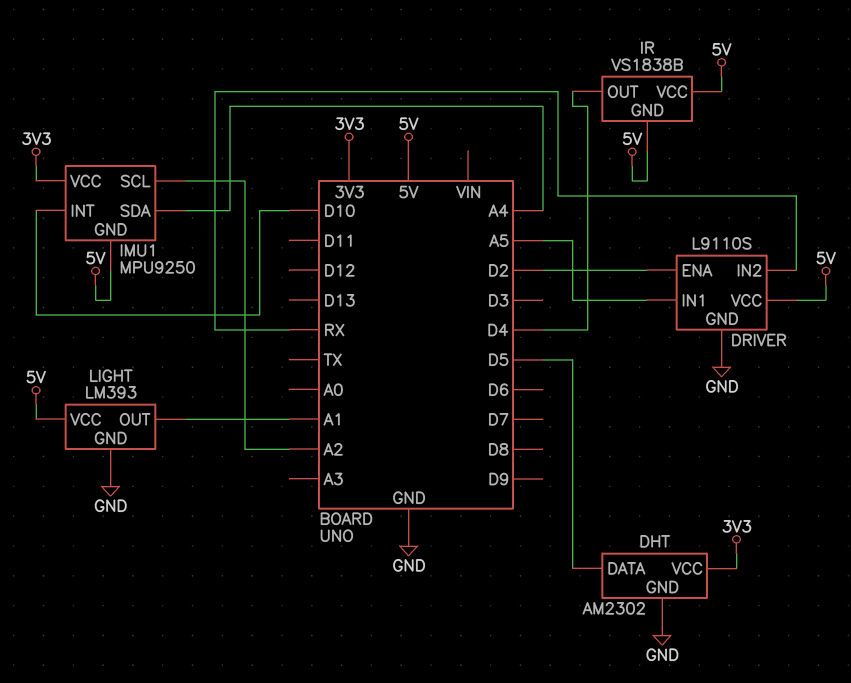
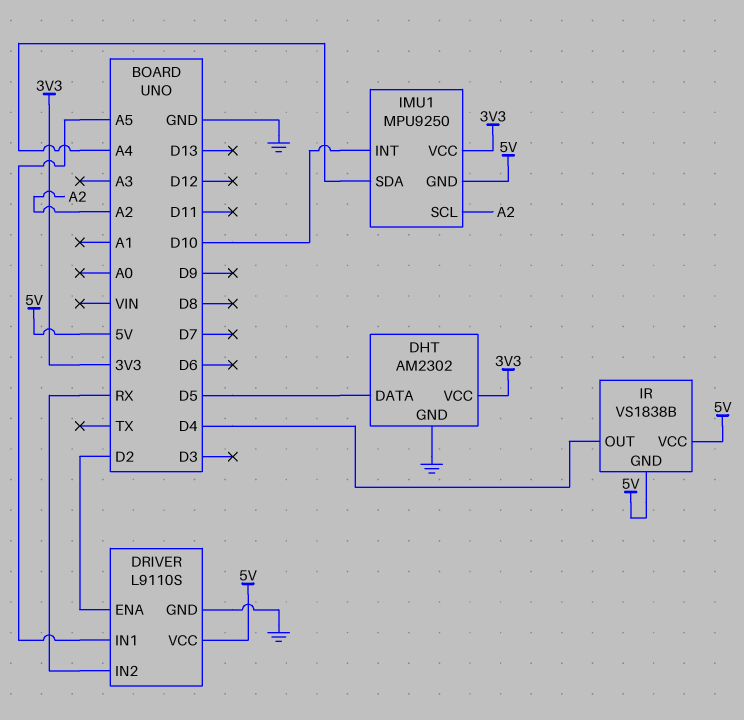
LIGHT: LM393 -> none
LIGHT pin GND: GND -> none
LIGHT pin OUT: A1 -> none
LIGHT pin VCC: 5V -> none

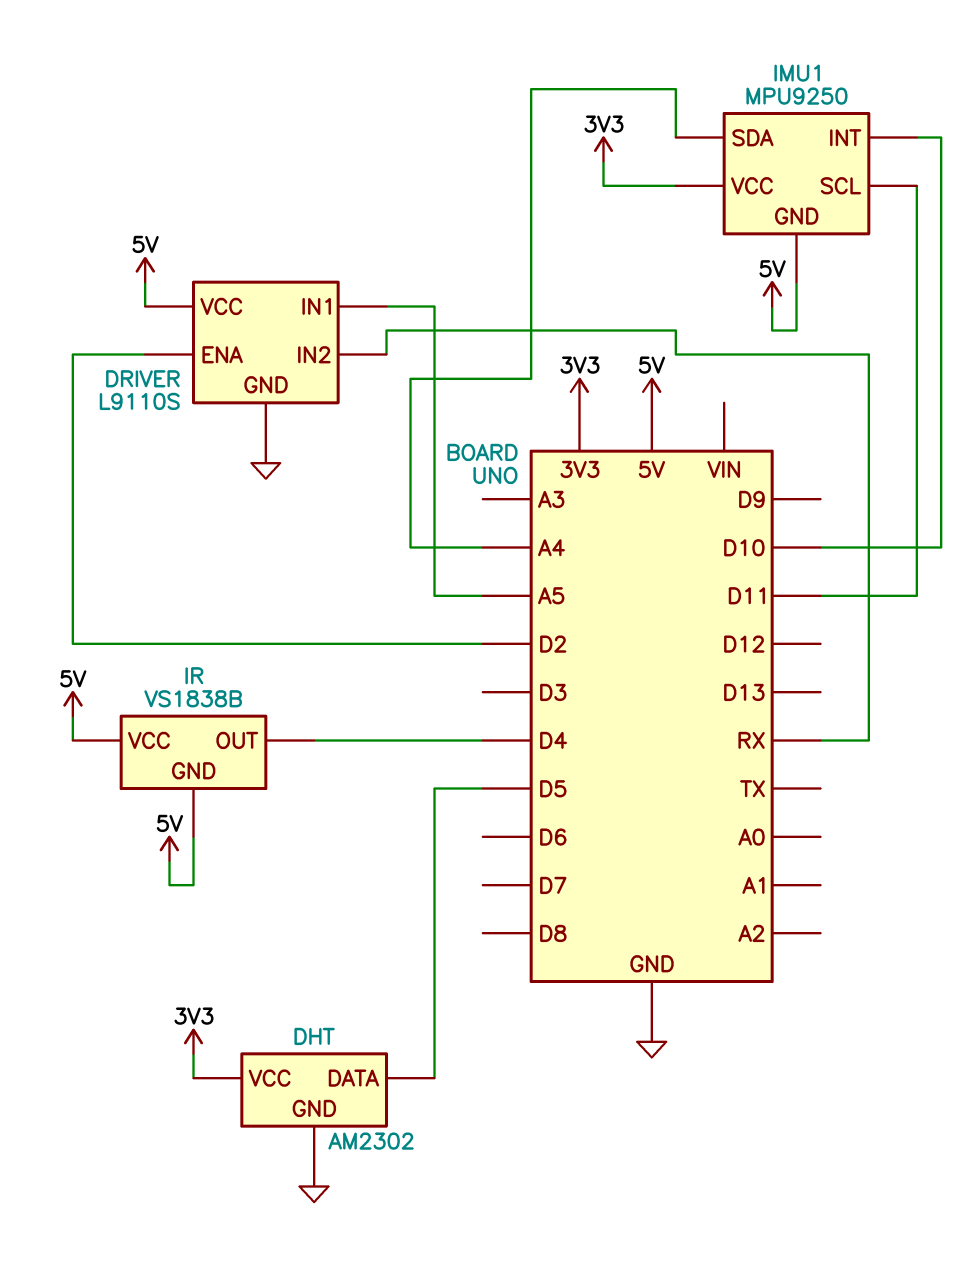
IMU1 pin SCL: A2 -> D11

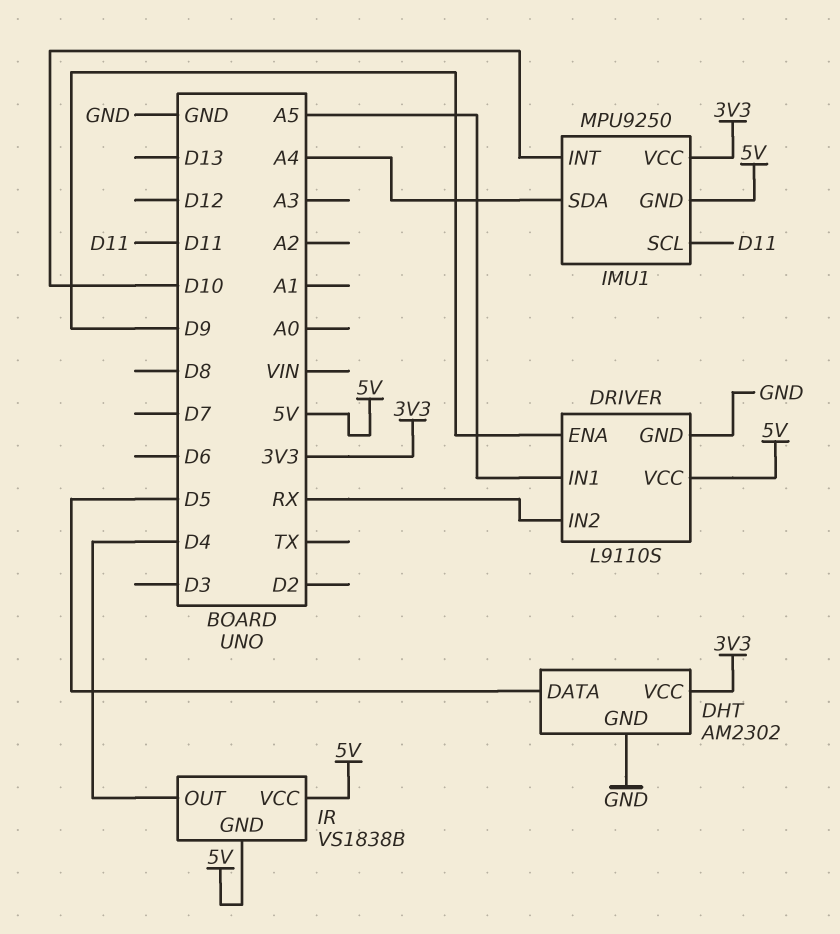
DRIVER pin ENA: D2 -> D9

